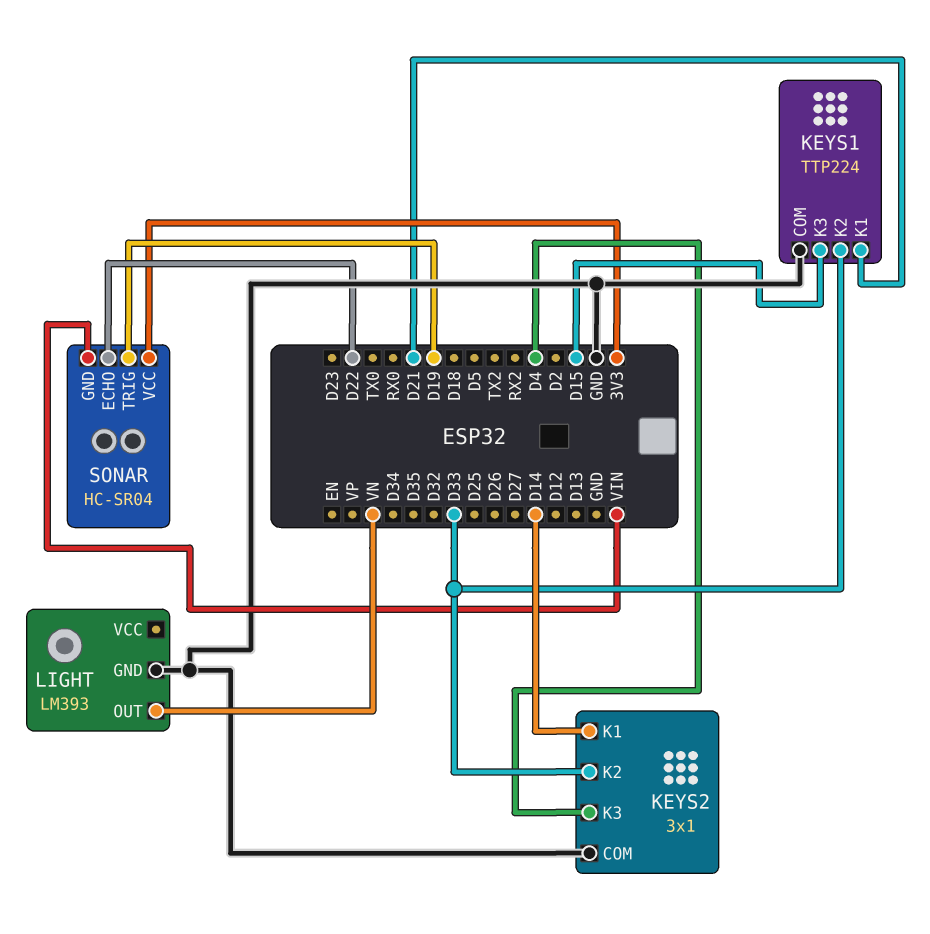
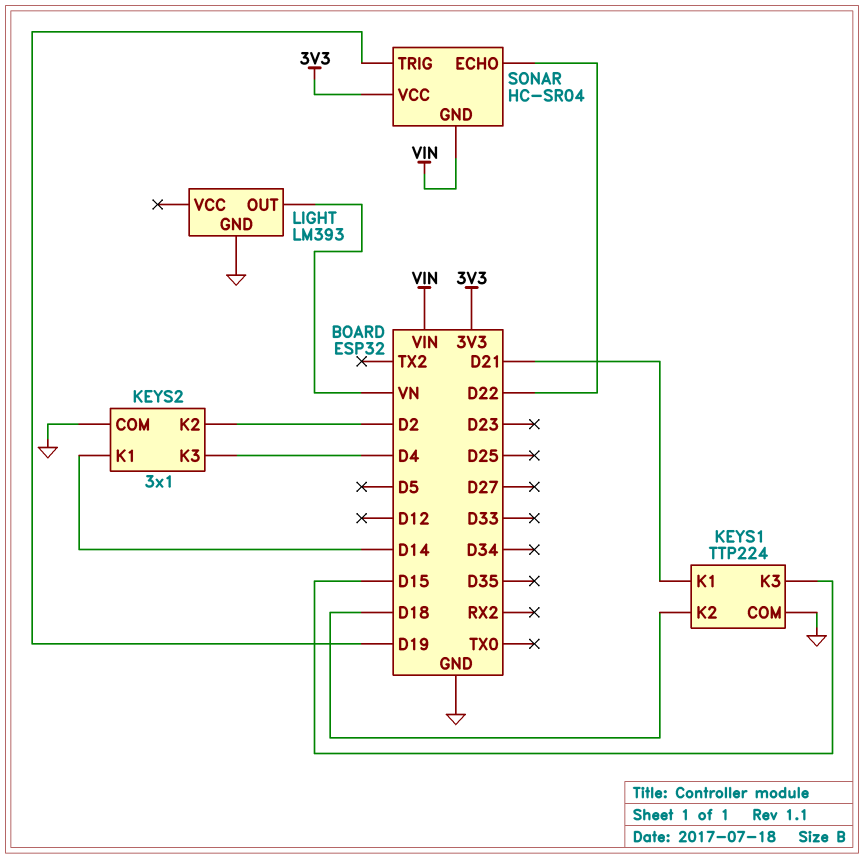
KEYS1 pin K2: D33 -> D18
KEYS2 pin K2: D33 -> D2

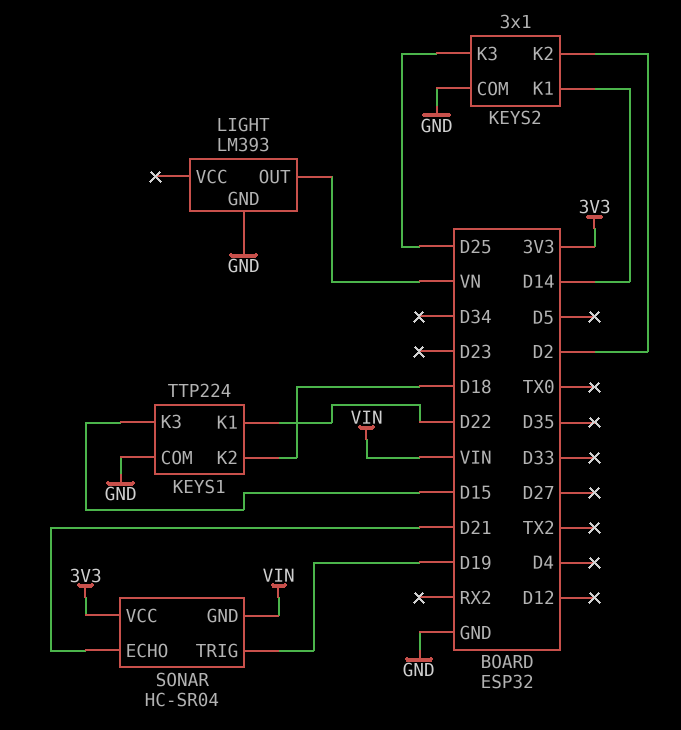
KEYS1 pin K1: D21 -> D22
KEYS2 pin K3: D4 -> D25
SONAR pin ECHO: D22 -> D21

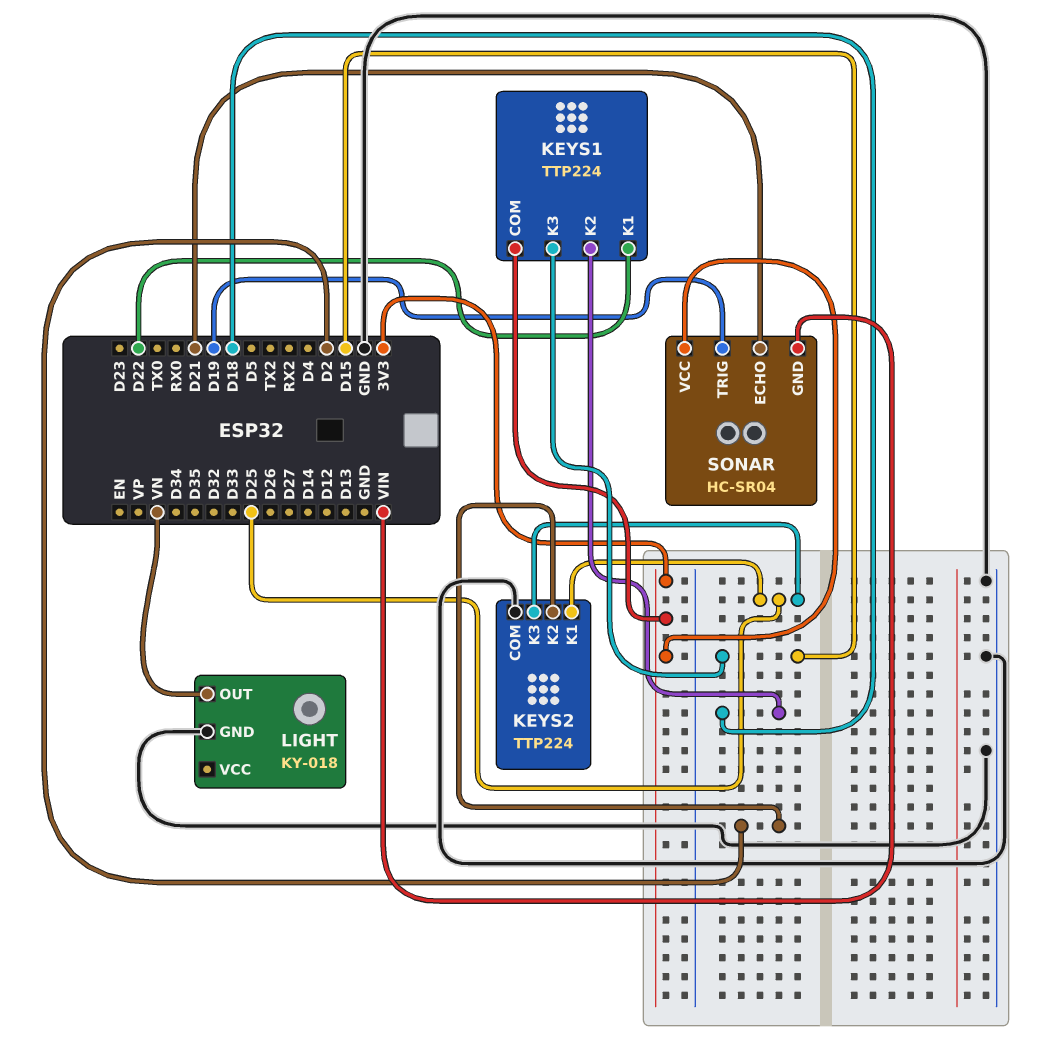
KEYS1 pin COM: GND -> 3V3
KEYS2: 3x1 -> TTP224
KEYS2 pin K1: D14 -> D25
LIGHT: LM393 -> KY-018

